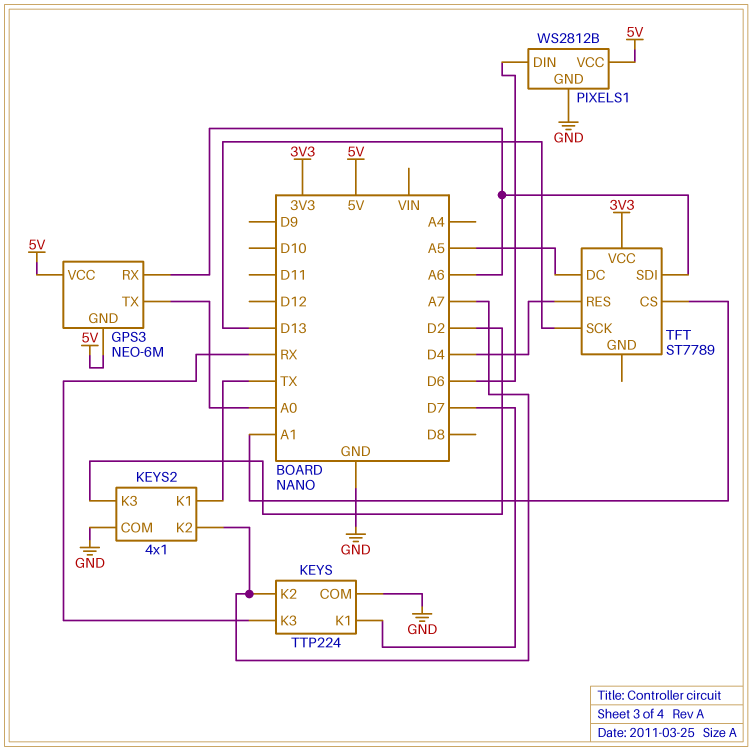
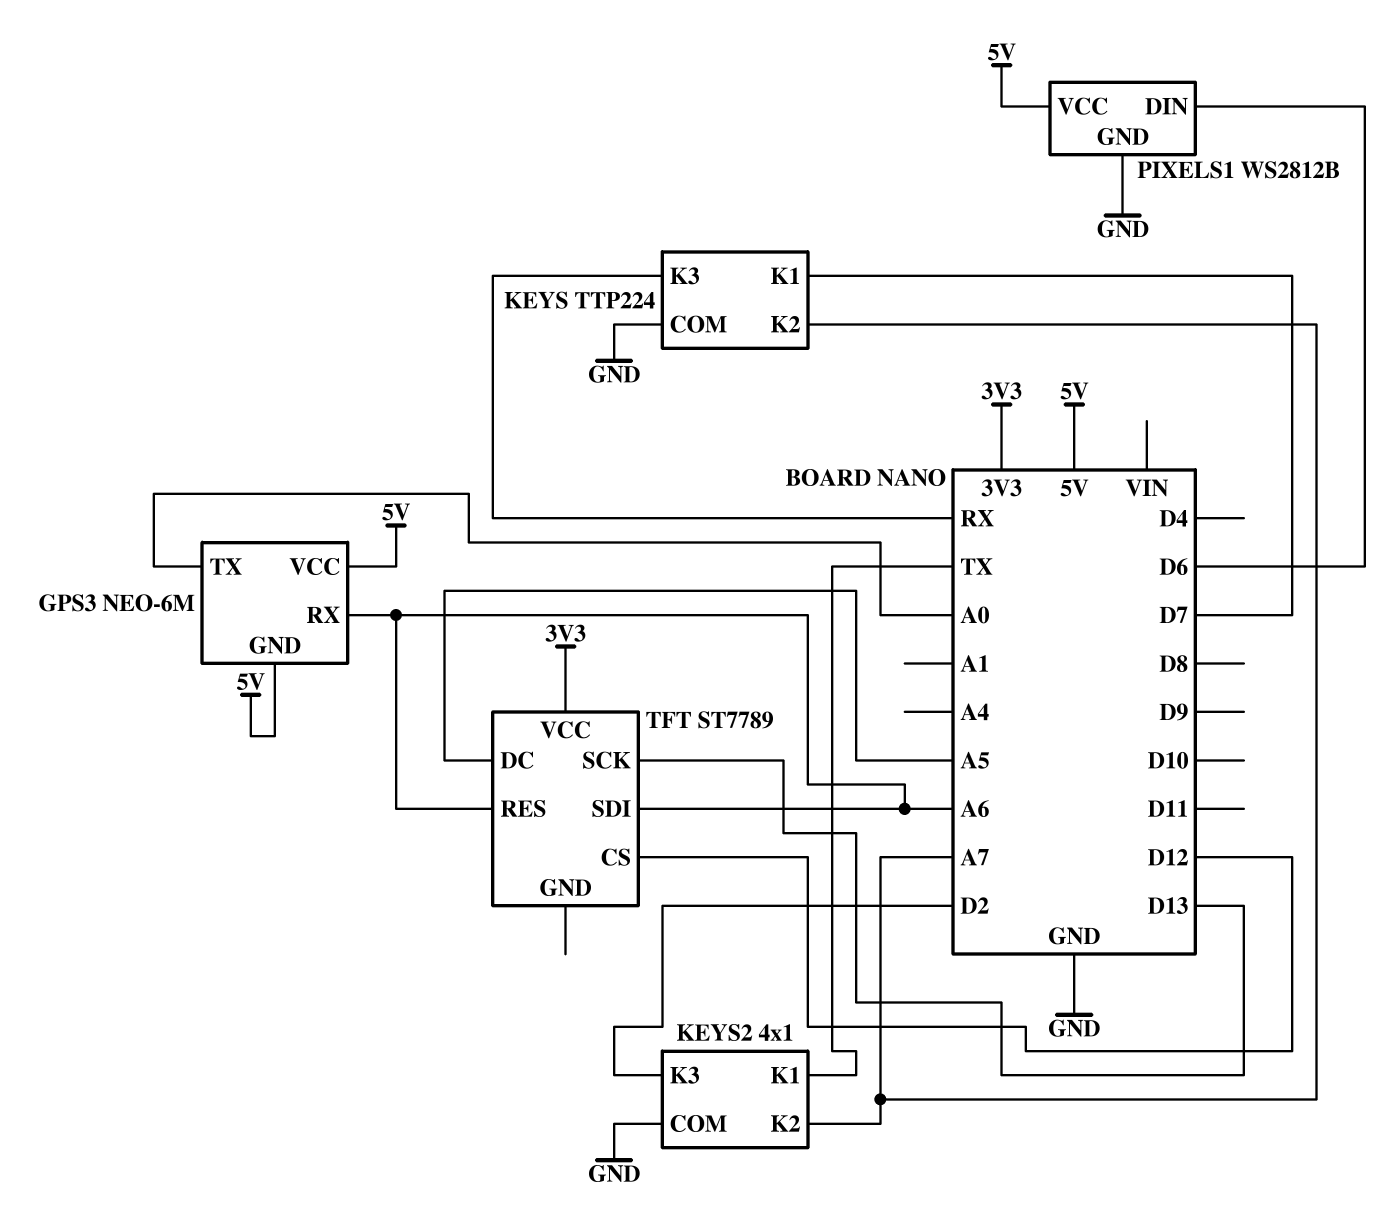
TFT pin CS: A1 -> D12
TFT pin RES: D4 -> A6

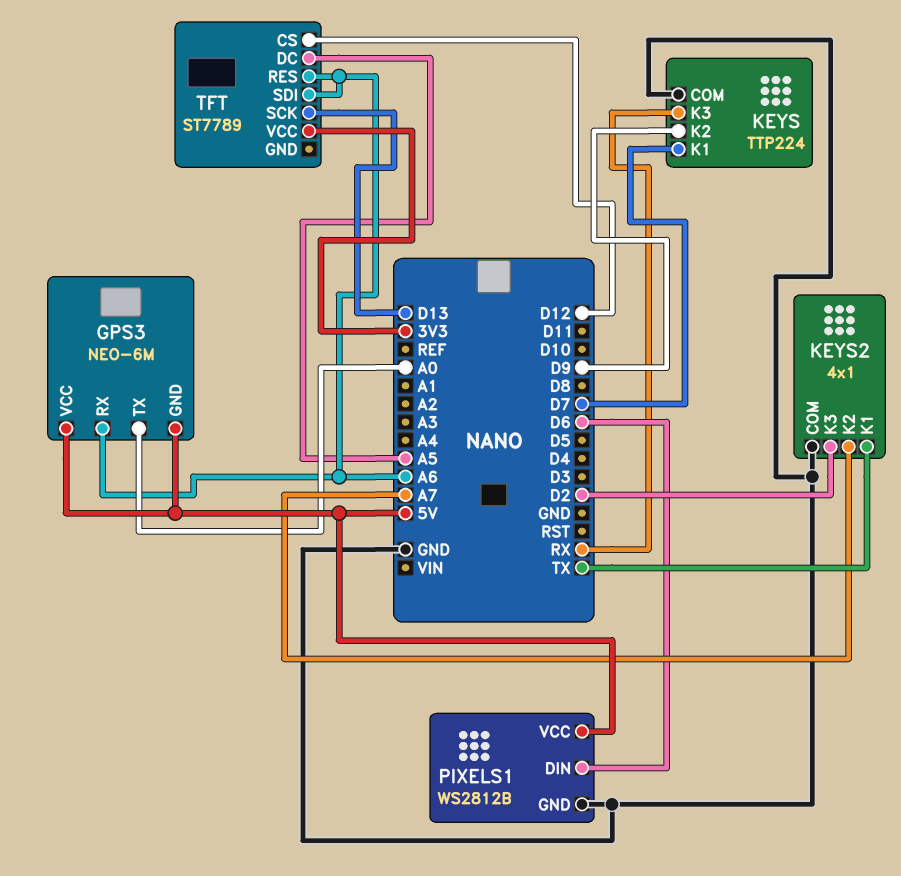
KEYS pin K2: A7 -> D9

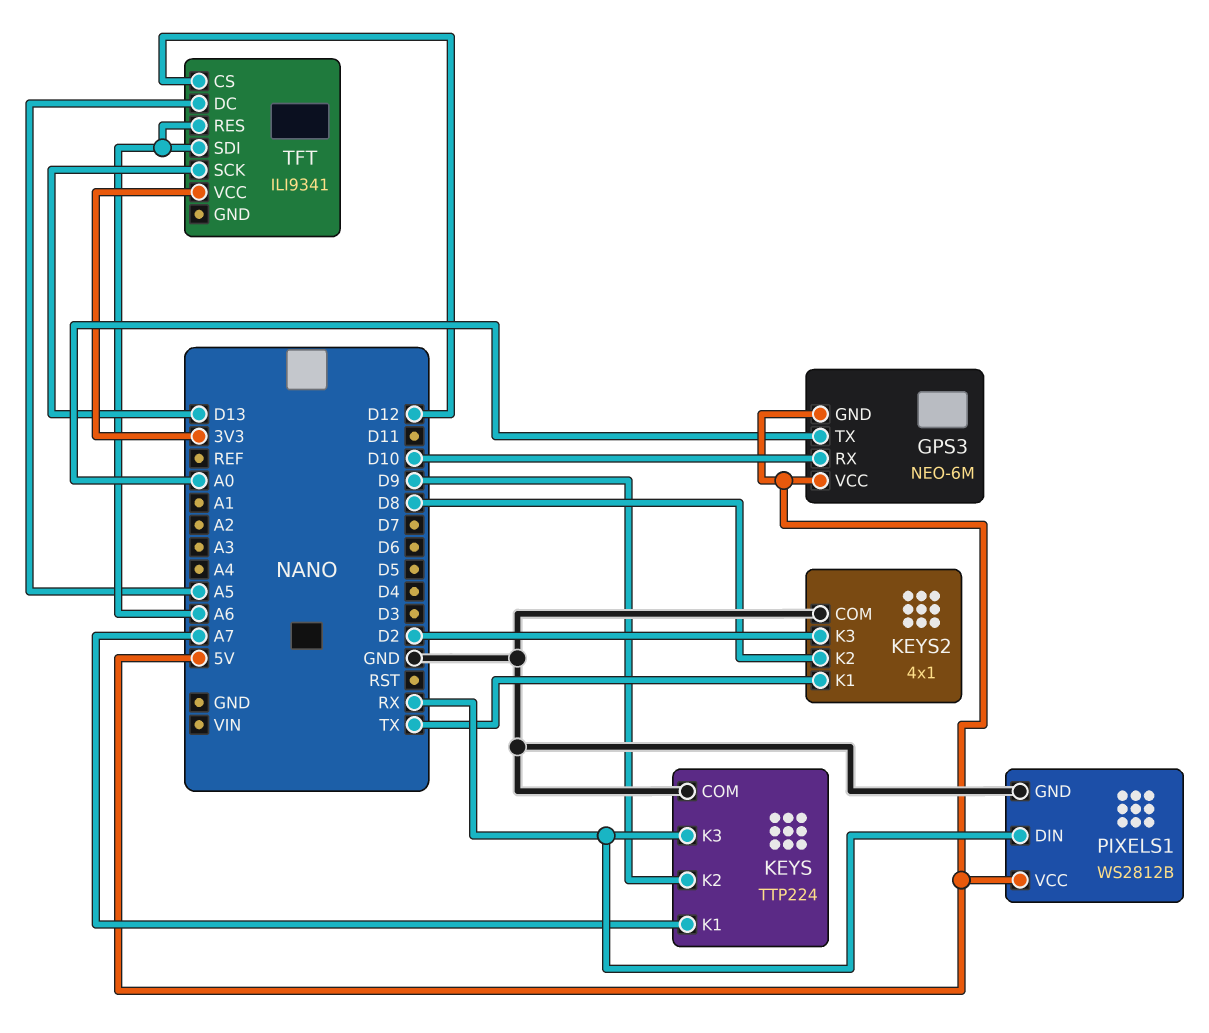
GPS3 pin RX: A6 -> D10
KEYS pin K1: D7 -> A7
KEYS2 pin K2: A7 -> D8
PIXELS1 pin DIN: D6 -> RX
TFT: ST7789 -> ILI9341

